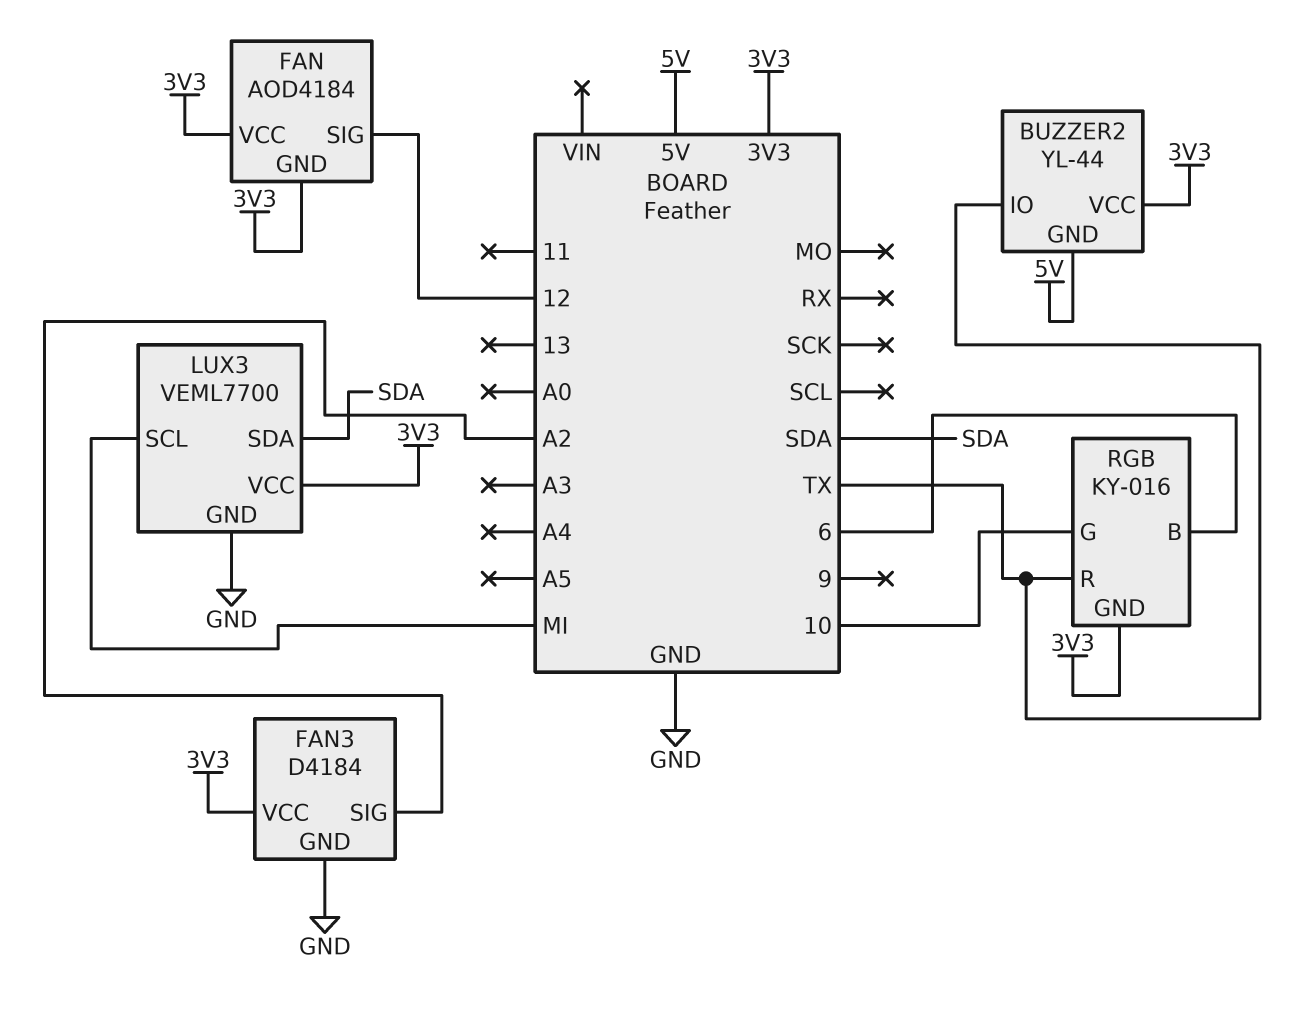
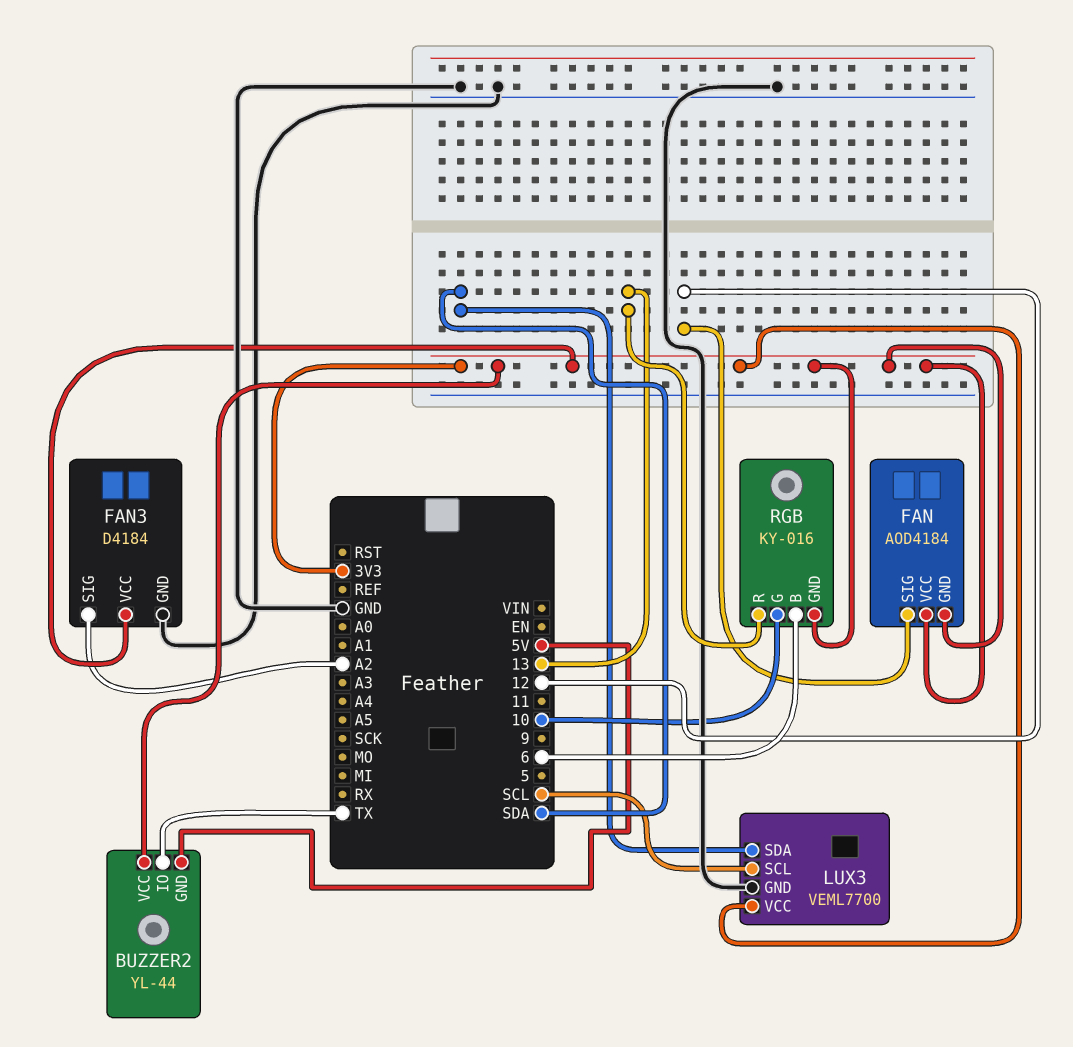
LUX3 pin SCL: MI -> SCL
RGB pin R: TX -> 13

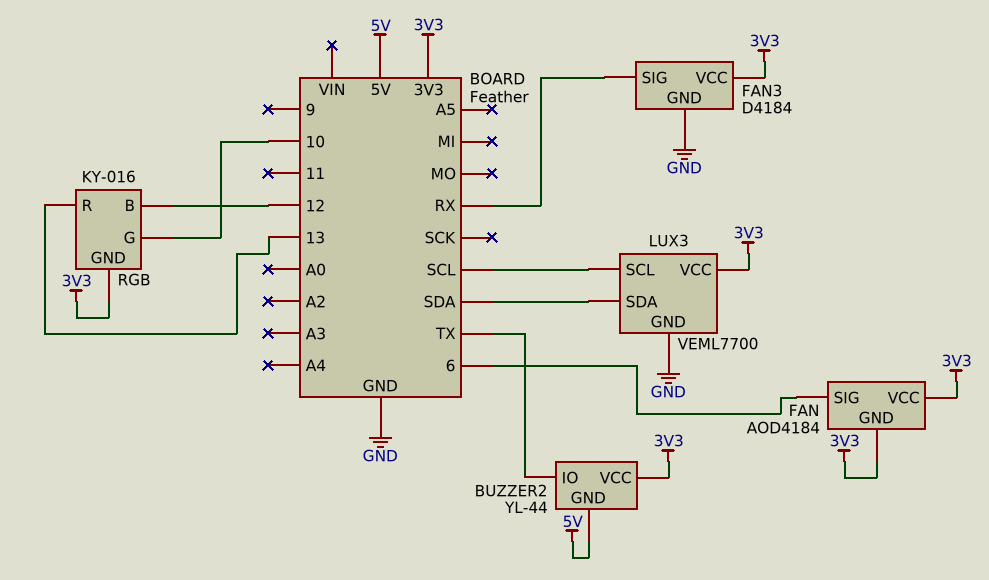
FAN pin SIG: 12 -> 6
FAN3 pin SIG: A2 -> RX
RGB pin B: 6 -> 12

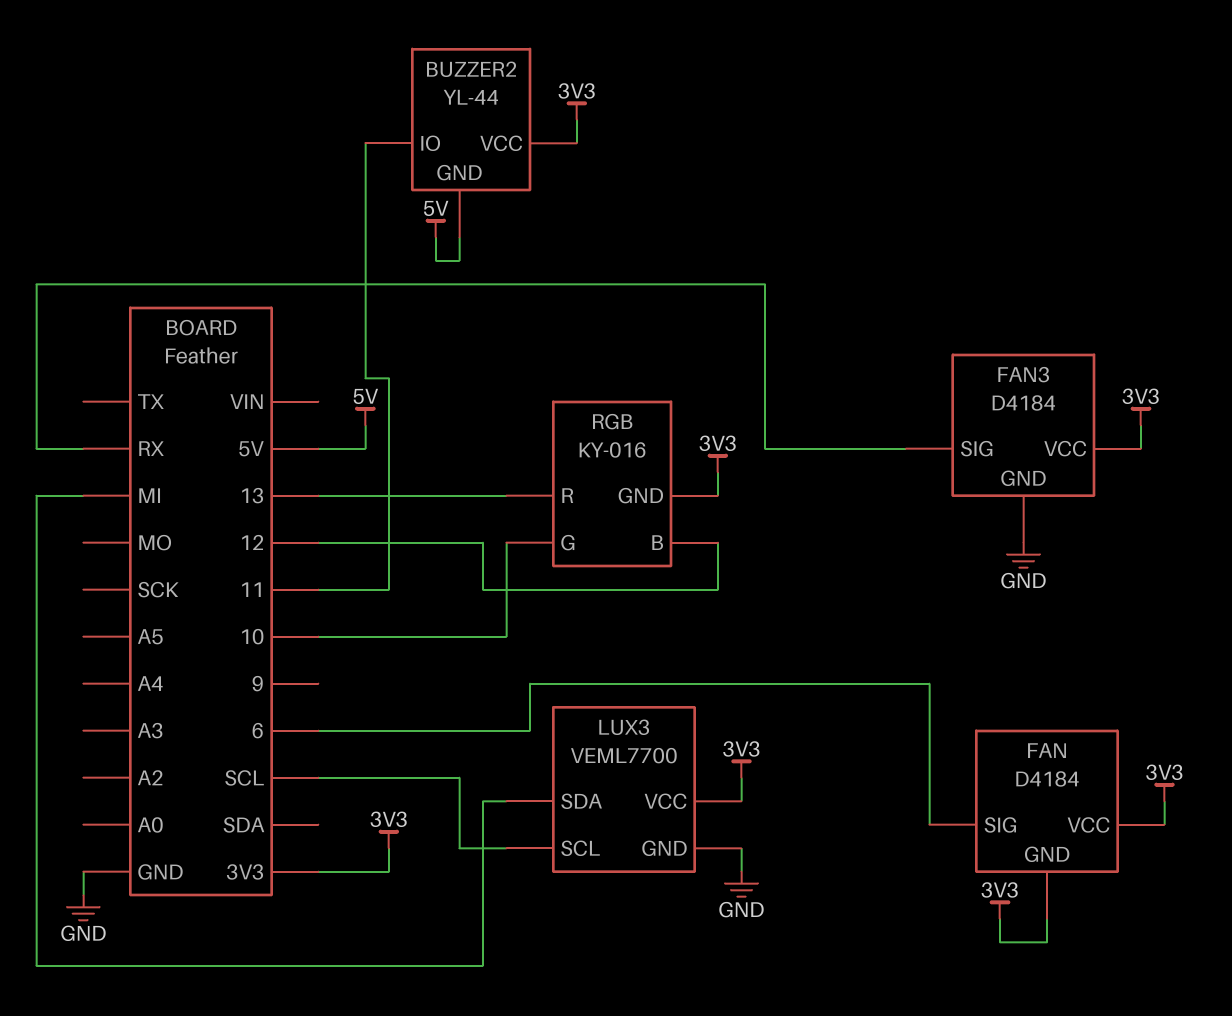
BUZZER2 pin IO: TX -> 11
FAN: AOD4184 -> D4184
LUX3 pin SDA: SDA -> MI

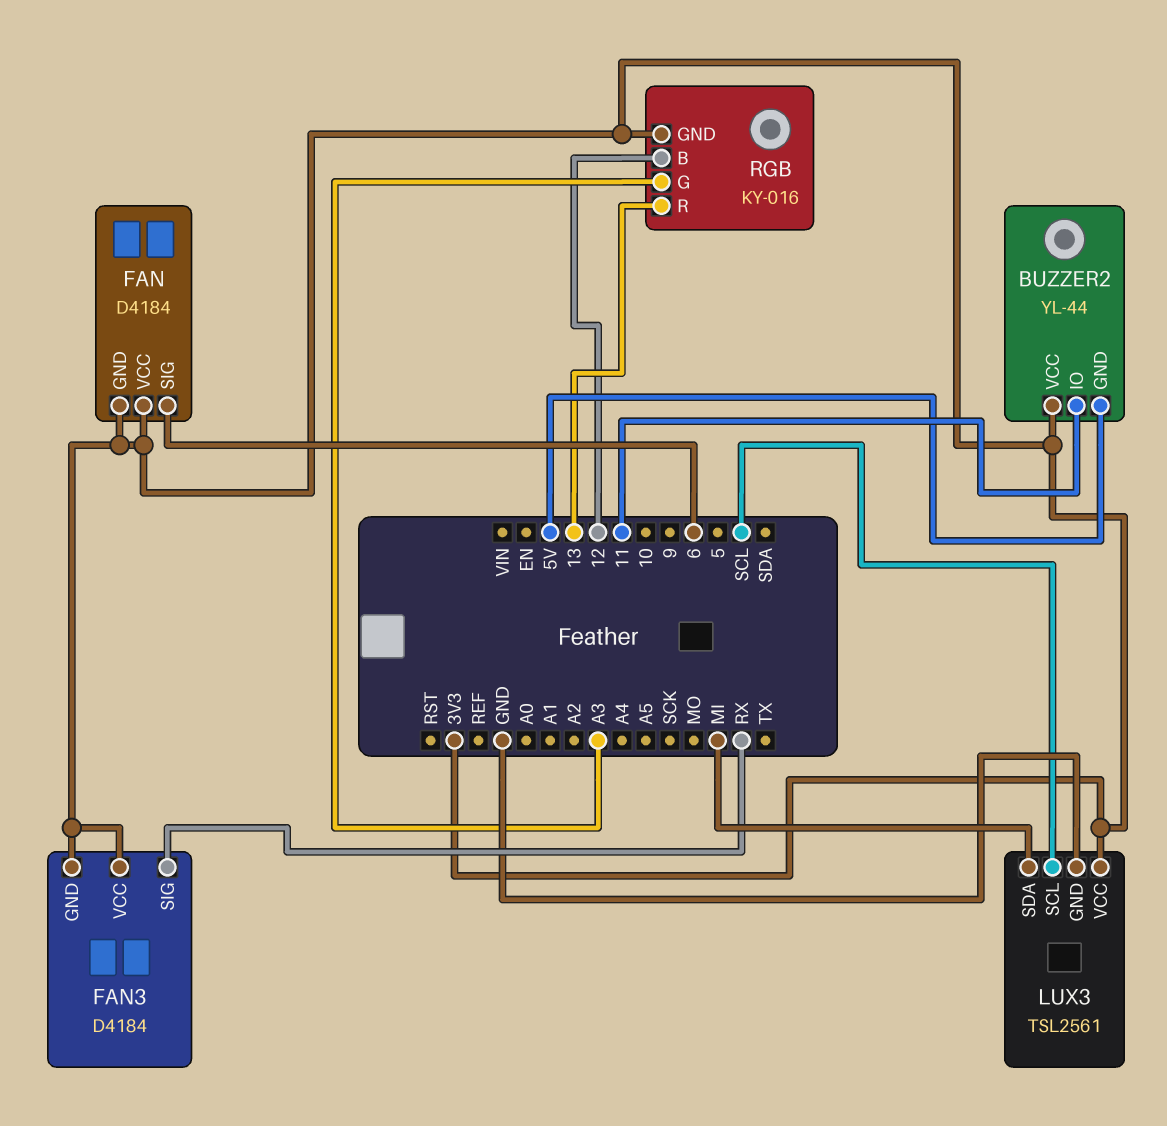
FAN3 pin GND: GND -> 3V3
LUX3: VEML7700 -> TSL2561
RGB pin G: 10 -> A3

